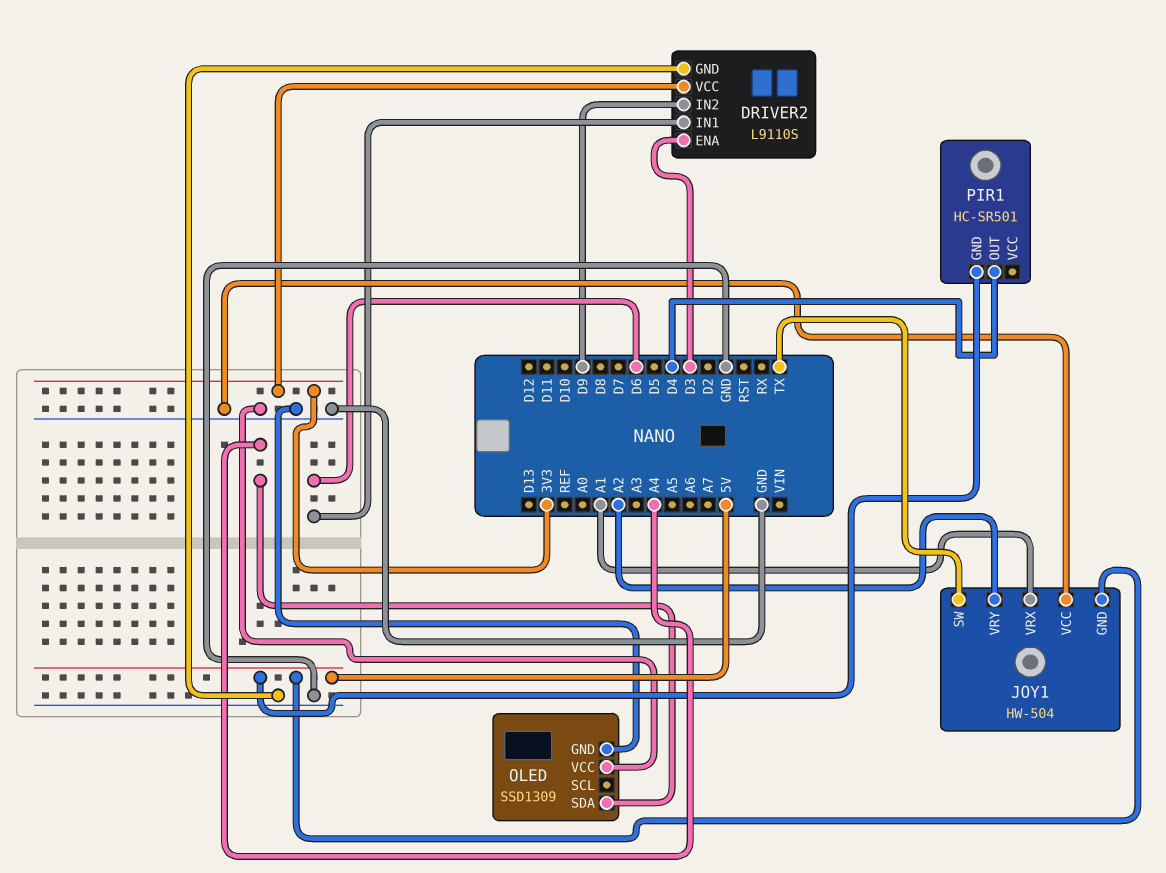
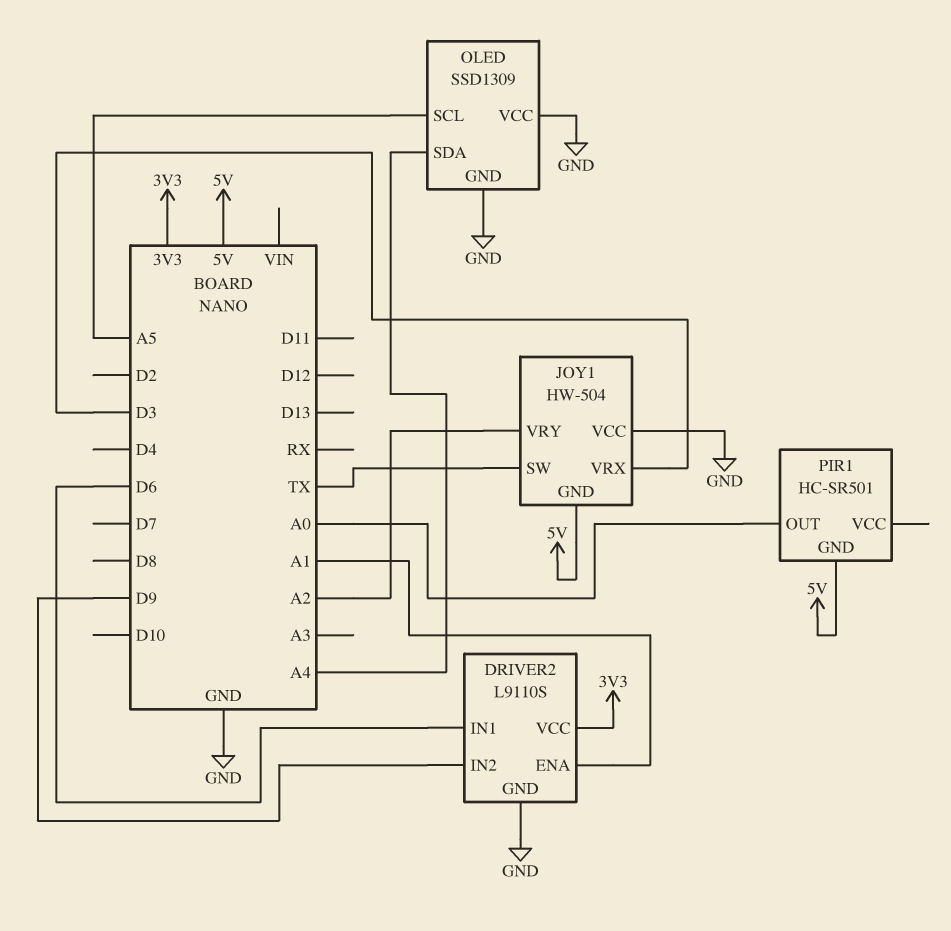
DRIVER2 pin ENA: D3 -> A1
JOY1 pin VRX: A1 -> D3
OLED pin SCL: none -> A5
PIR1 pin OUT: D4 -> A0

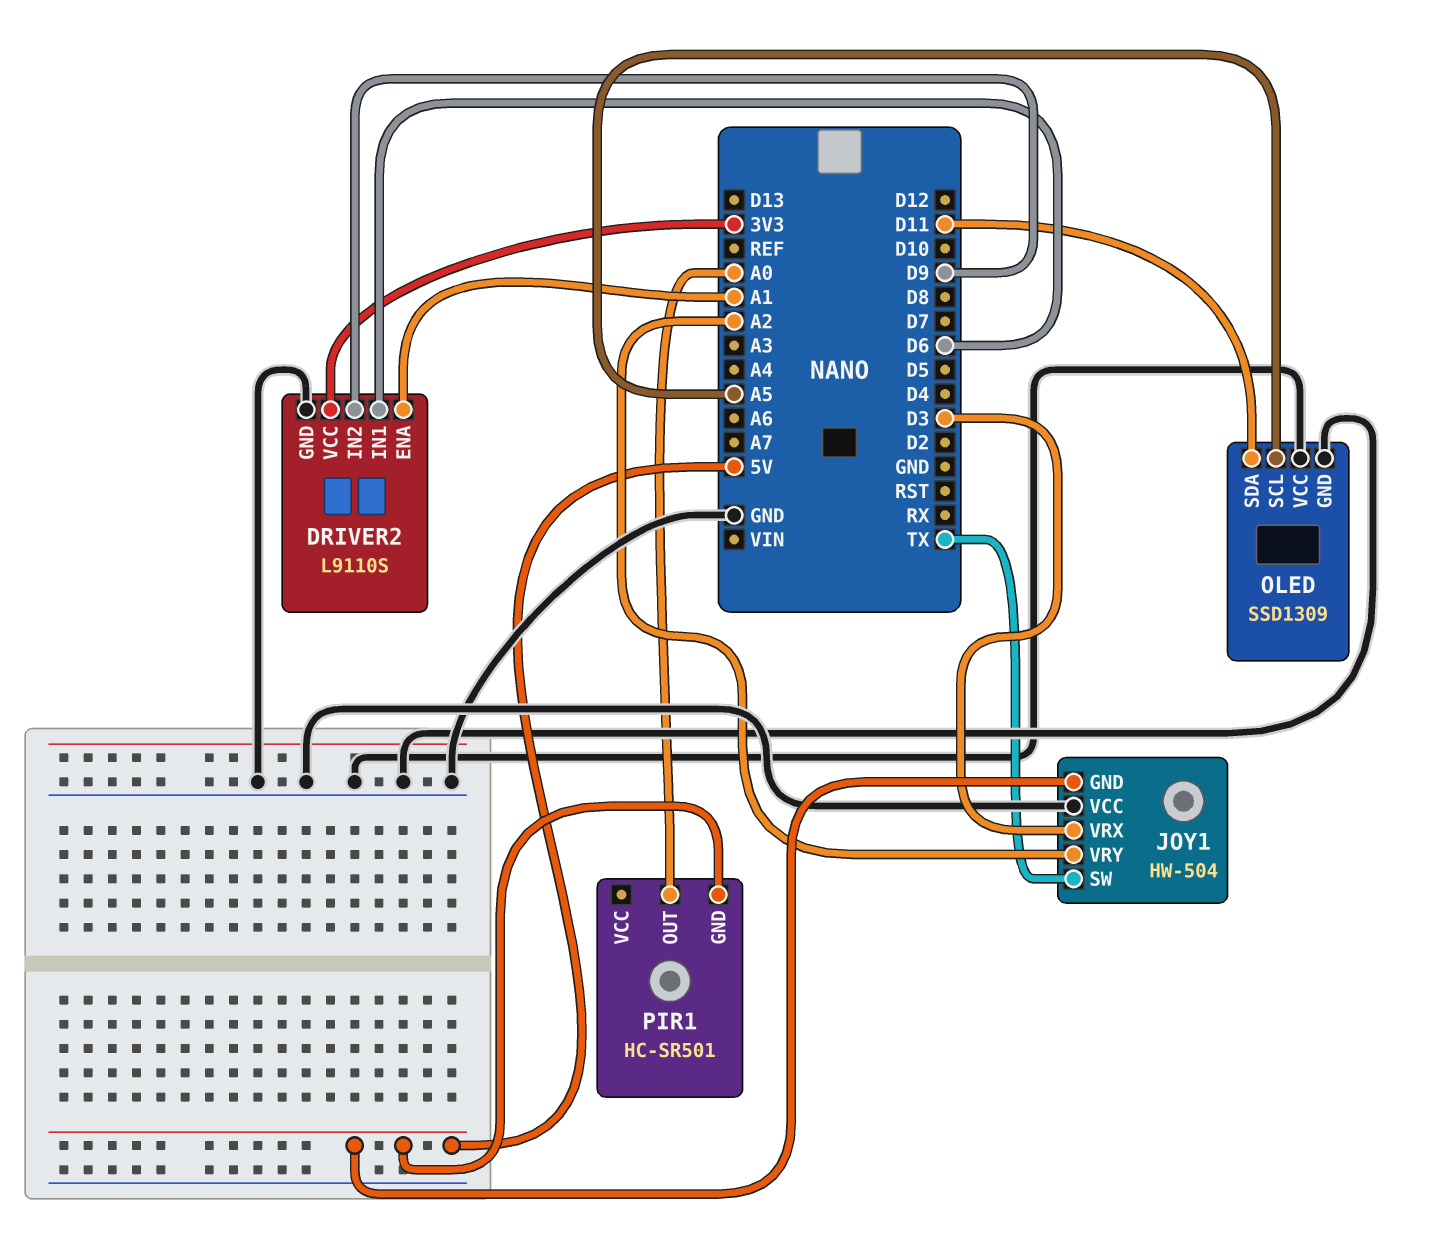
OLED pin SDA: A4 -> D11

